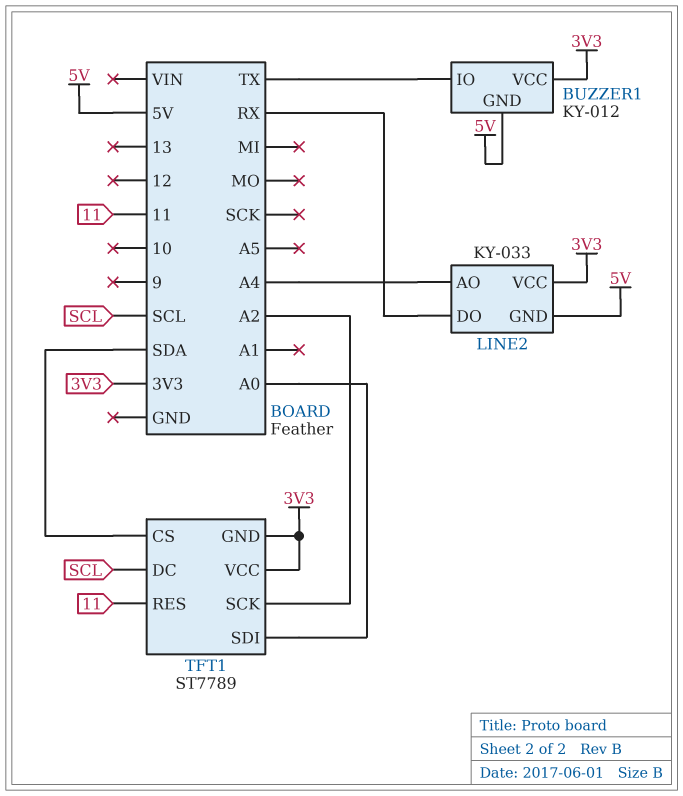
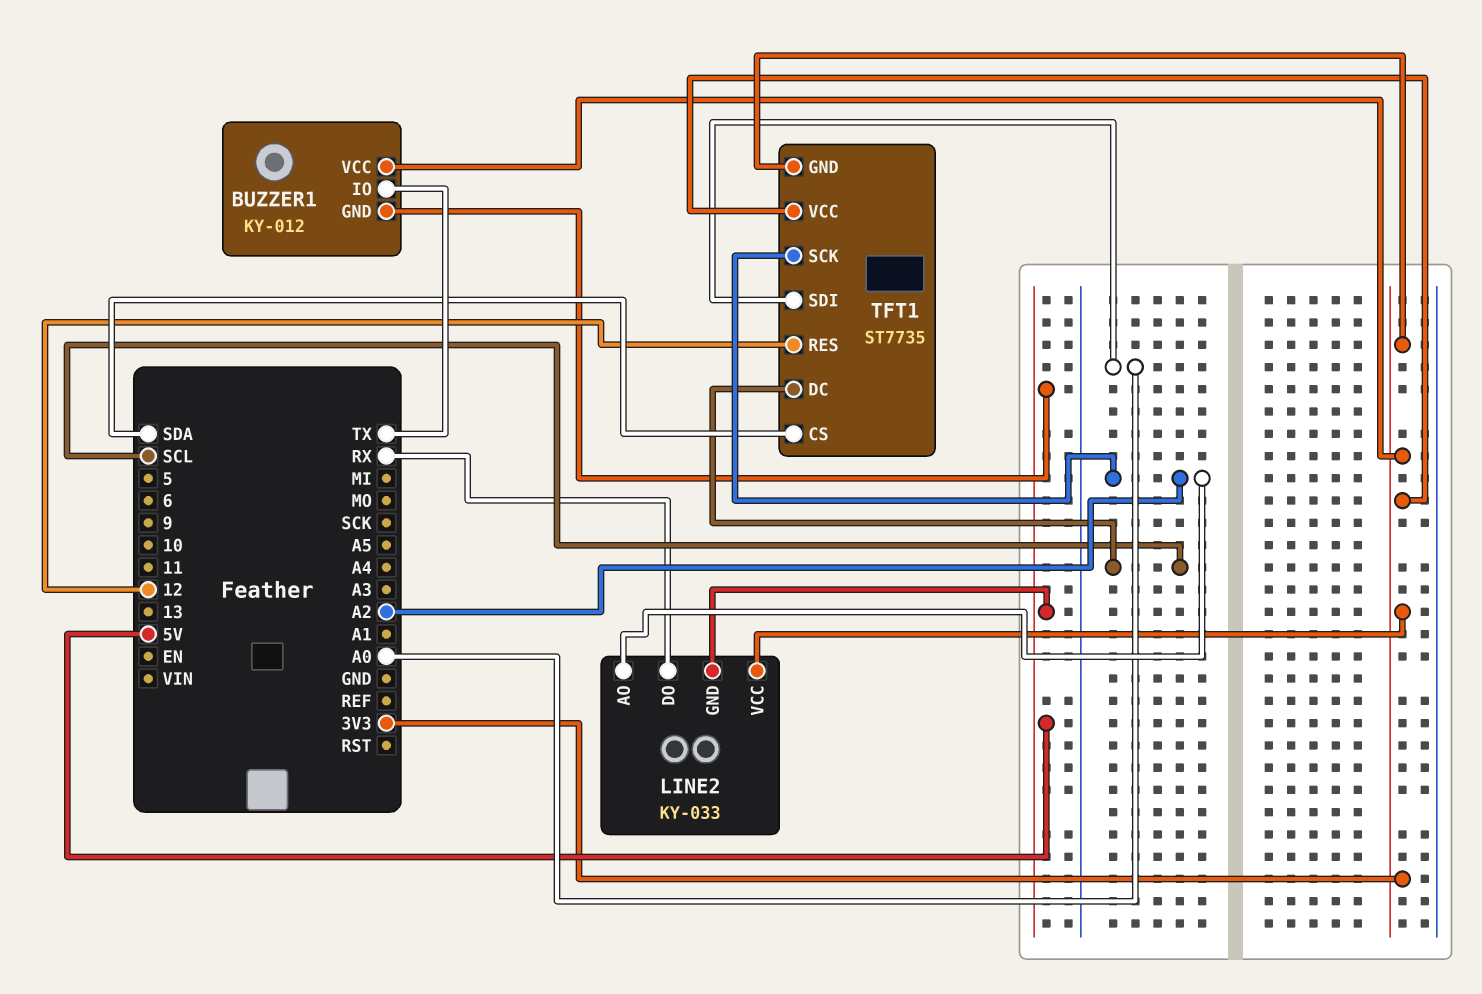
LINE2 pin AO: A4 -> A2
TFT1: ST7789 -> ST7735
TFT1 pin RES: 11 -> 12

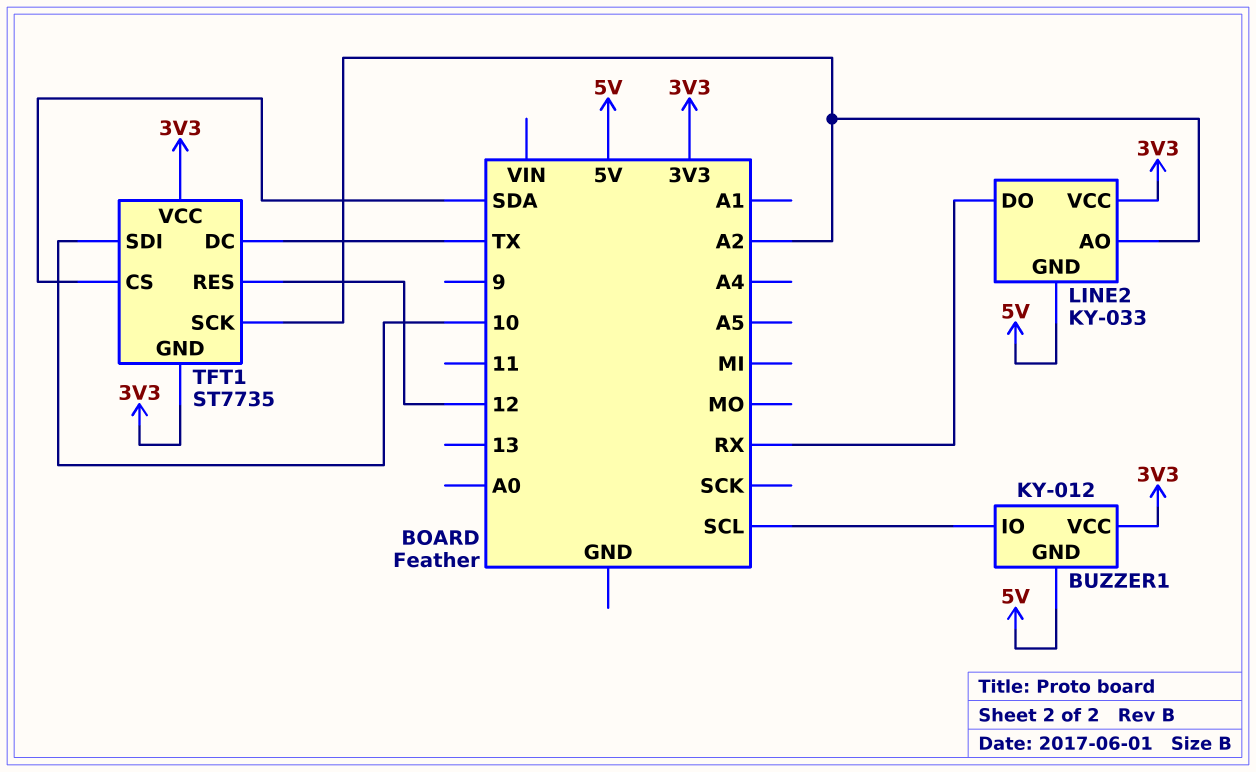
BUZZER1 pin IO: TX -> SCL
TFT1 pin DC: SCL -> TX
TFT1 pin SDI: A0 -> 10

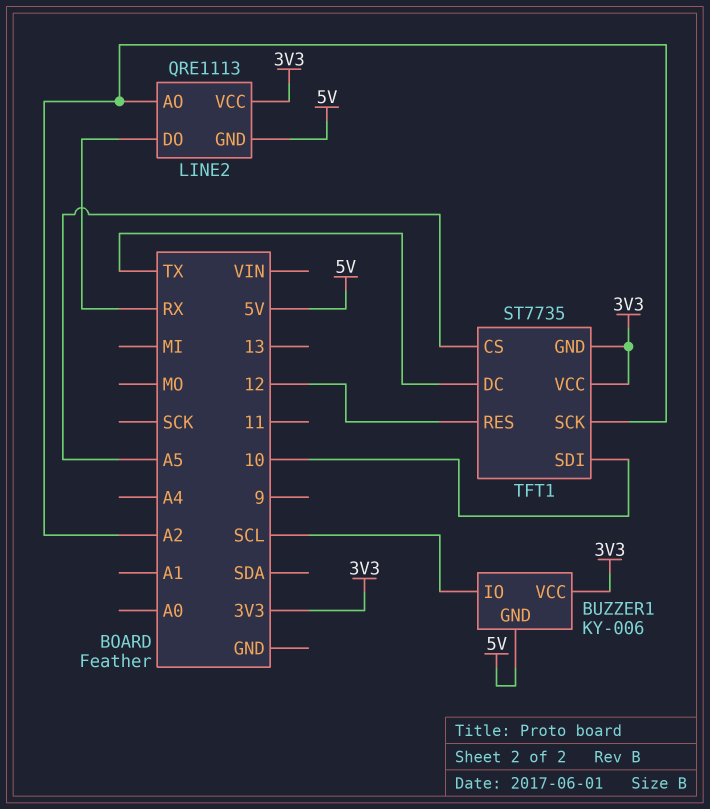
BUZZER1: KY-012 -> KY-006
LINE2: KY-033 -> QRE1113
TFT1 pin CS: SDA -> A5

